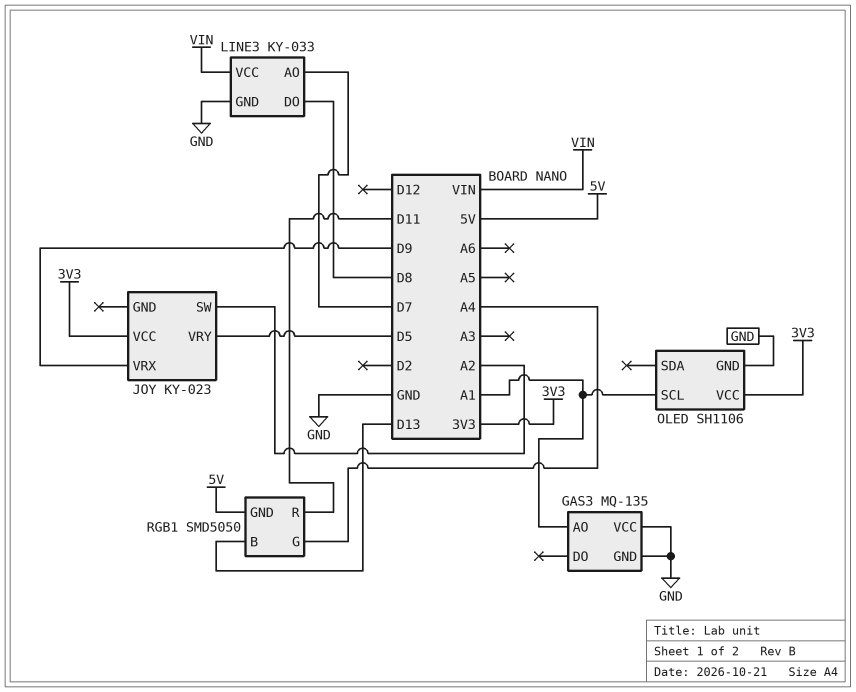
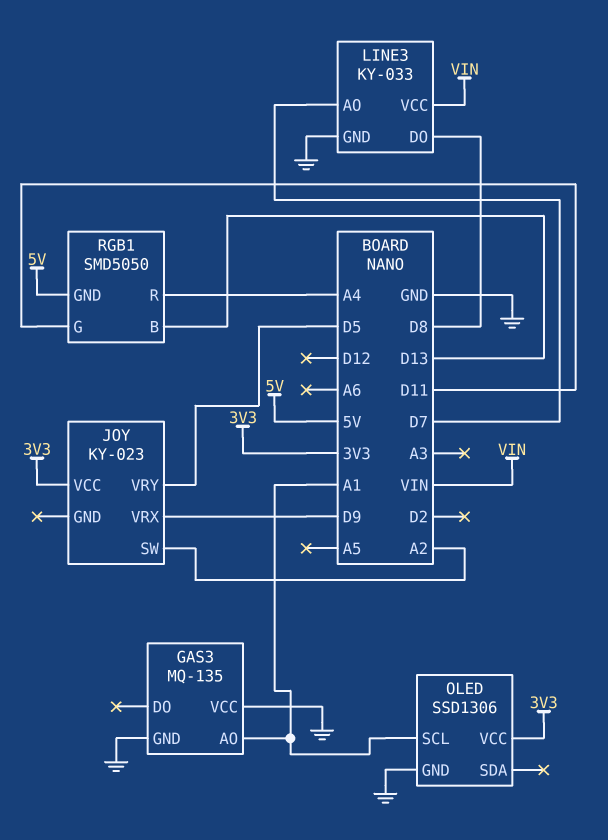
OLED: SH1106 -> SSD1306
RGB1 pin G: A4 -> D11
RGB1 pin R: D11 -> A4

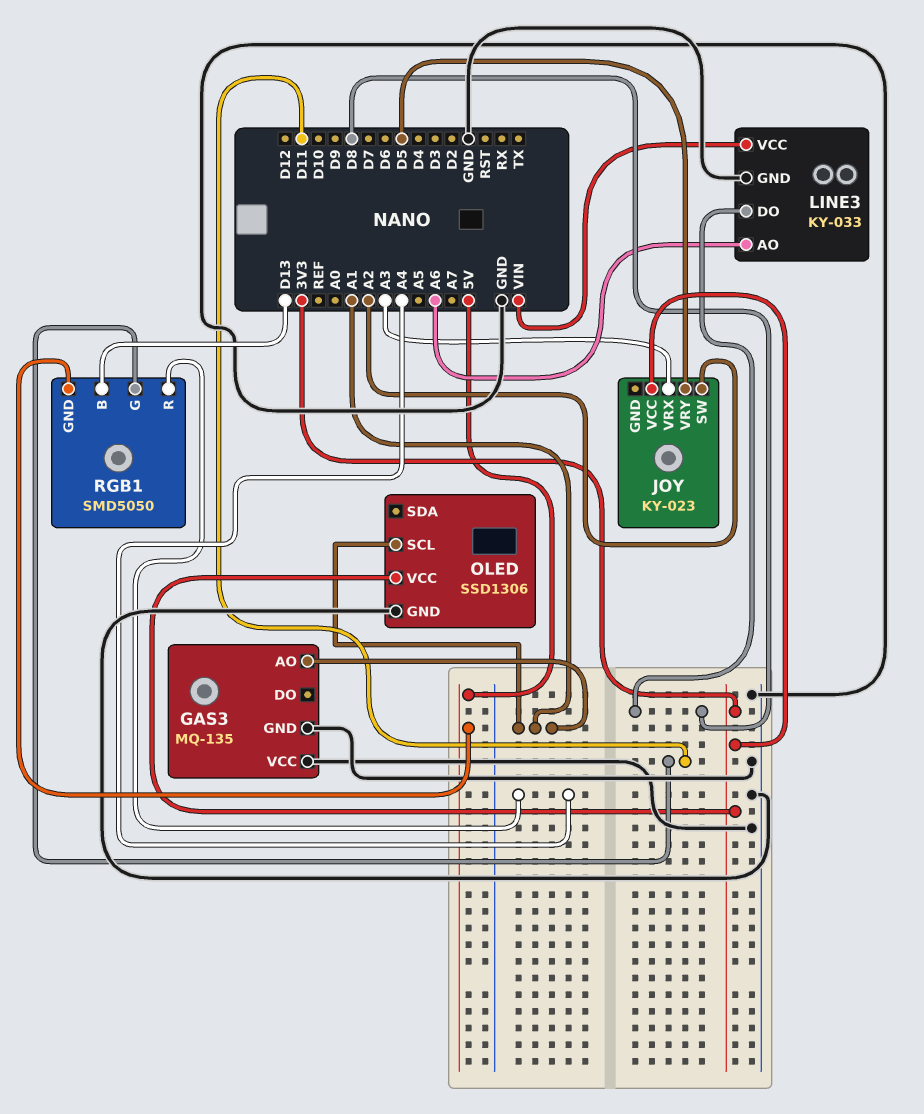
JOY pin VRX: D9 -> A3
LINE3 pin AO: D7 -> A6

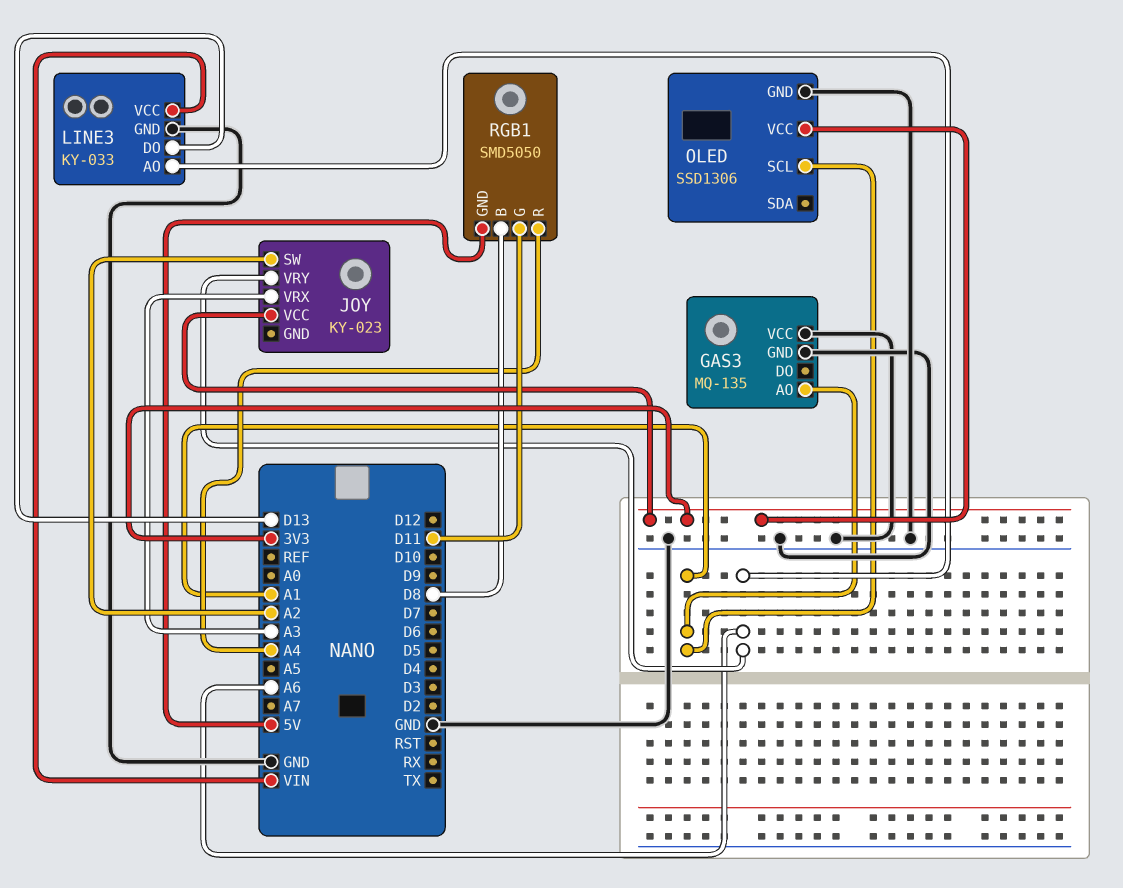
JOY pin VRY: D5 -> A6
LINE3 pin DO: D8 -> D13
RGB1 pin B: D13 -> D8

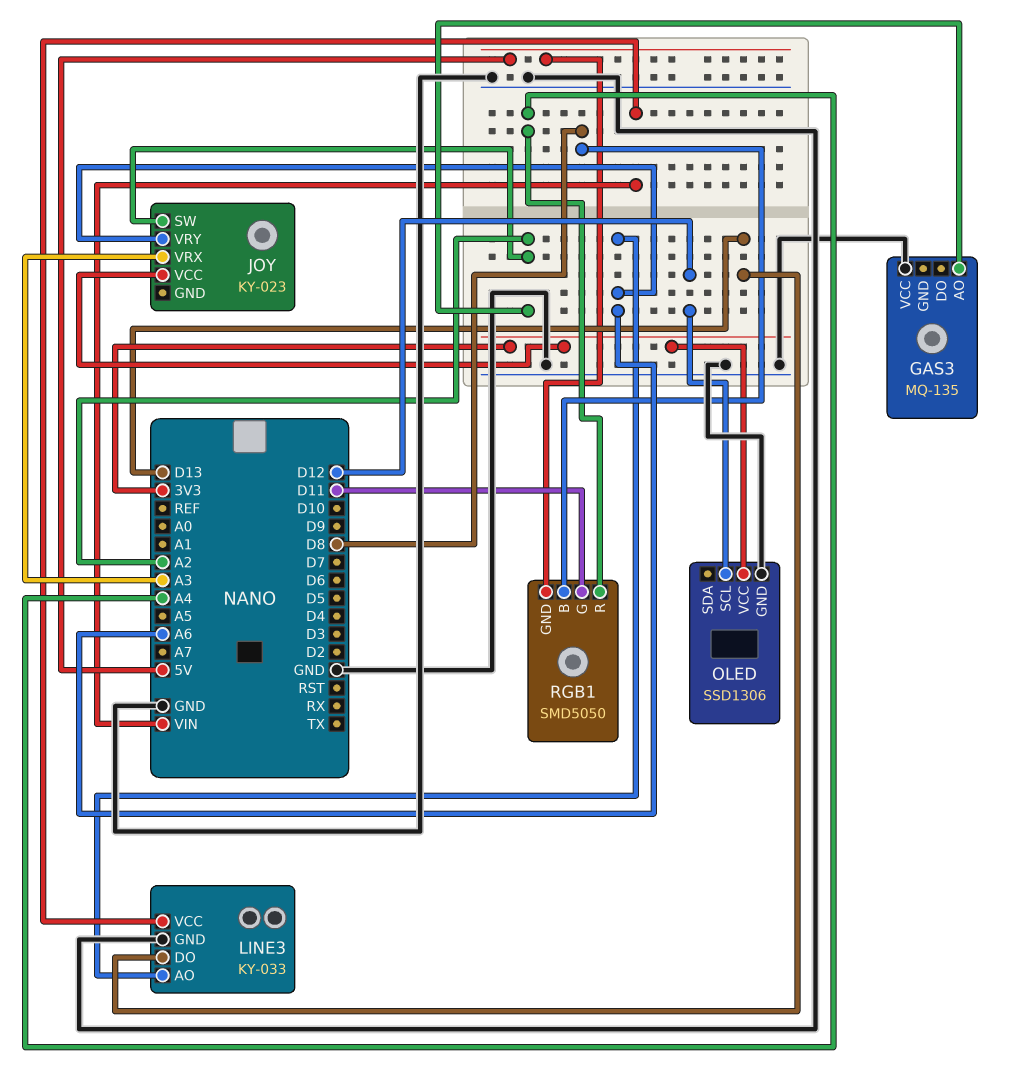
GAS3 pin AO: A1 -> A2
GAS3 pin GND: GND -> none
OLED pin SCL: A1 -> D12

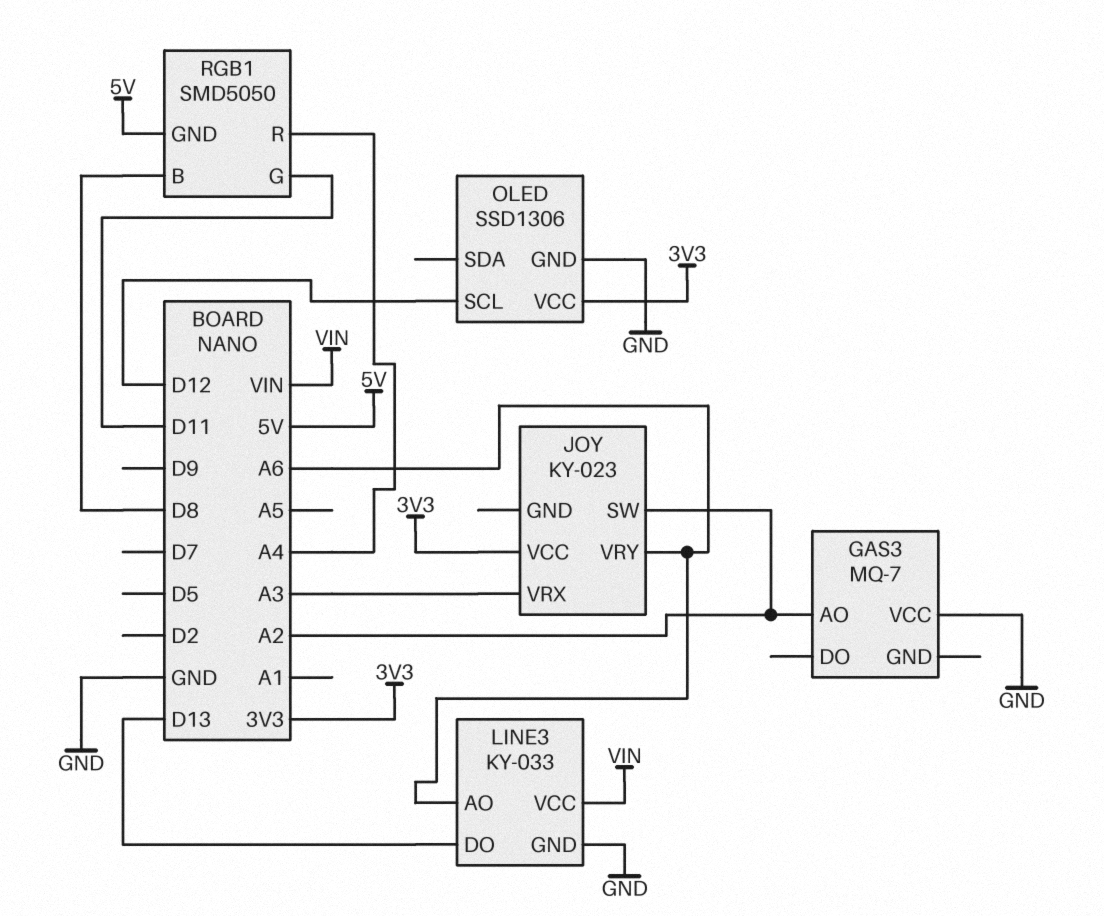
GAS3: MQ-135 -> MQ-7

